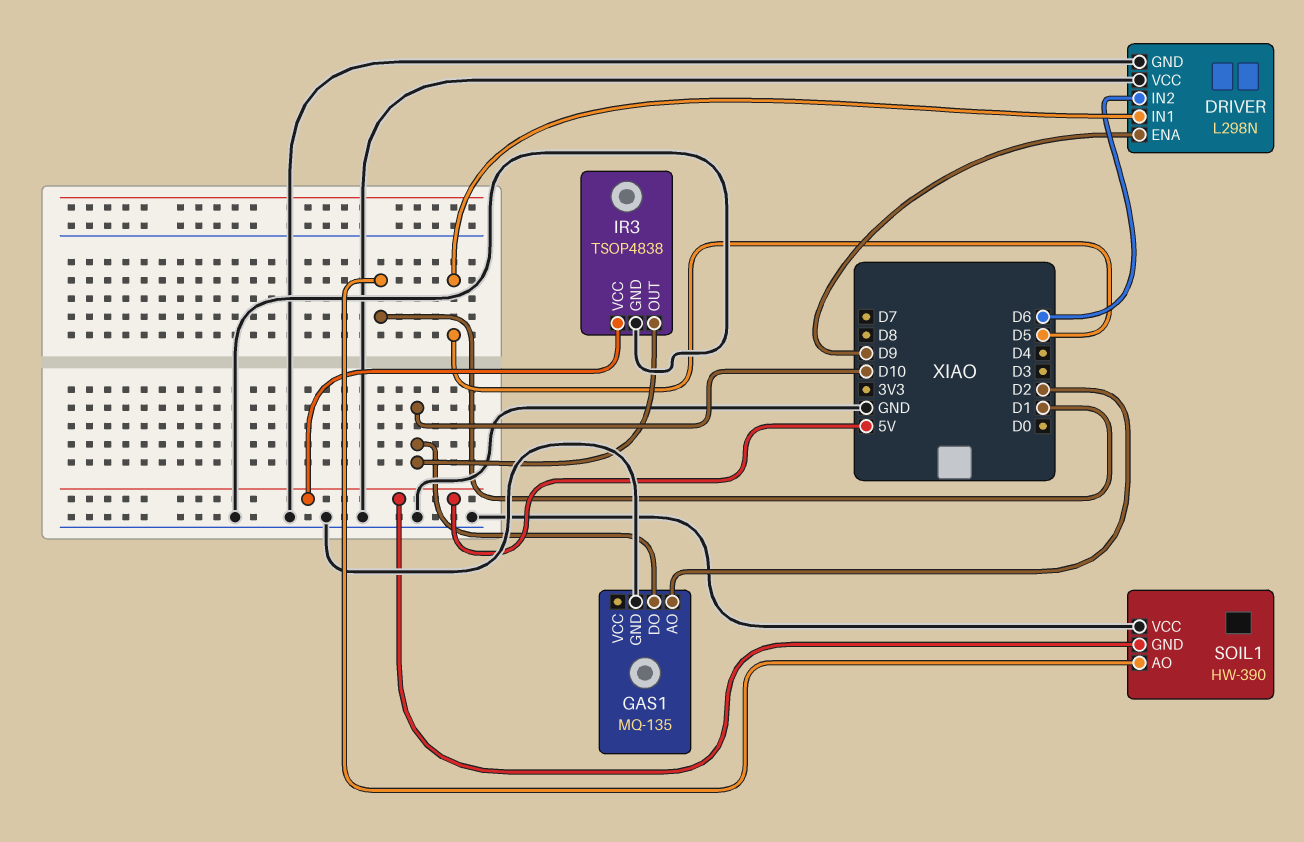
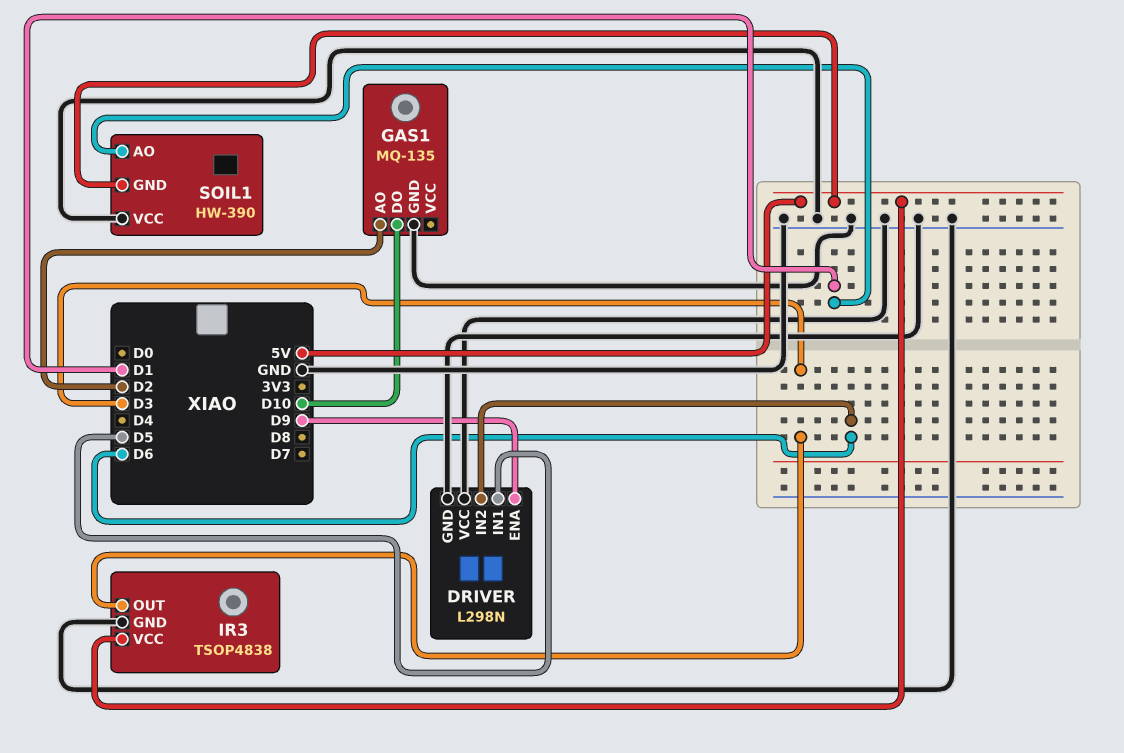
IR3 pin OUT: D10 -> D3

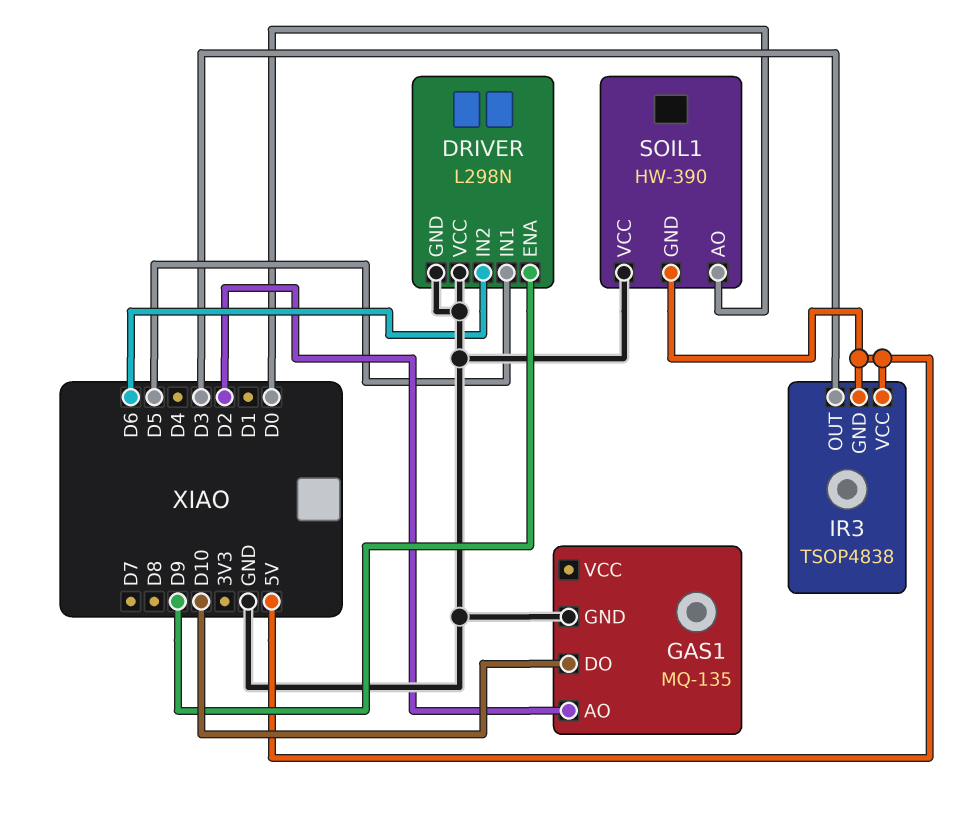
IR3 pin GND: GND -> 5V
SOIL1 pin AO: D1 -> D0

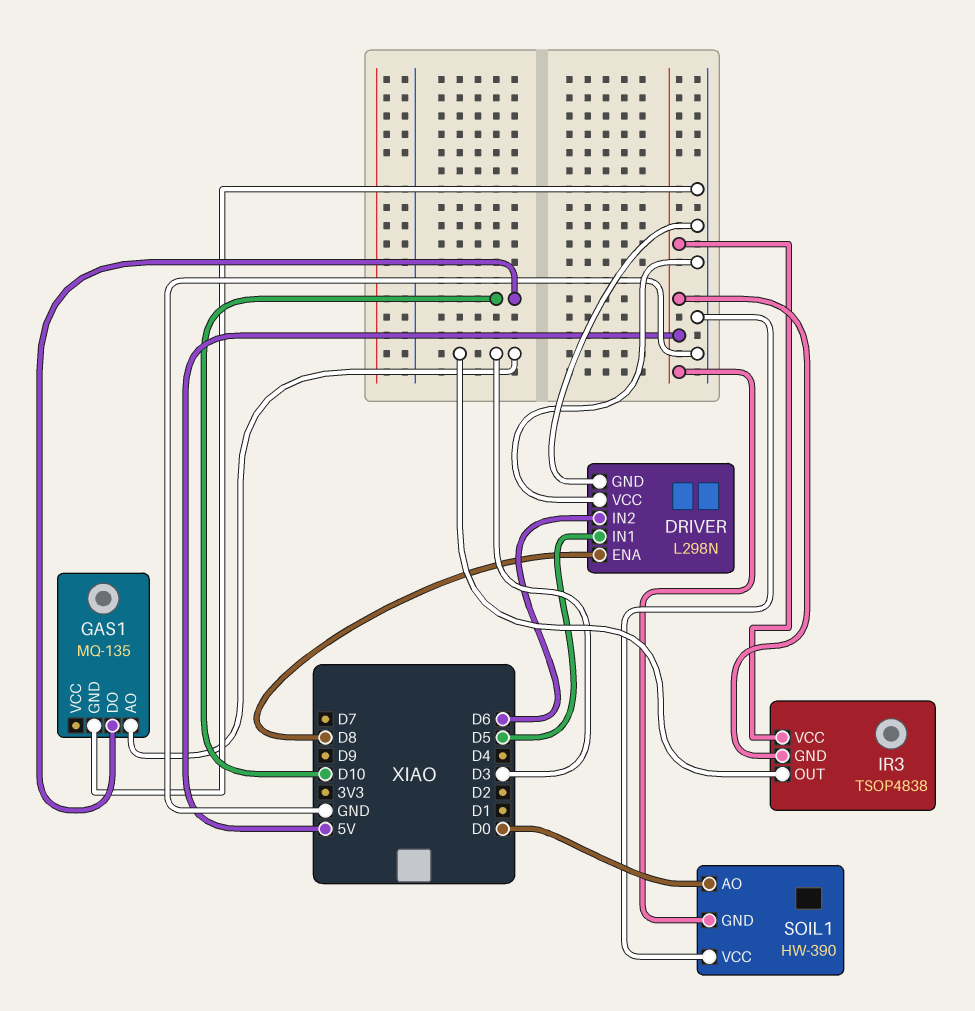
DRIVER pin ENA: D9 -> D8
GAS1 pin AO: D2 -> D3

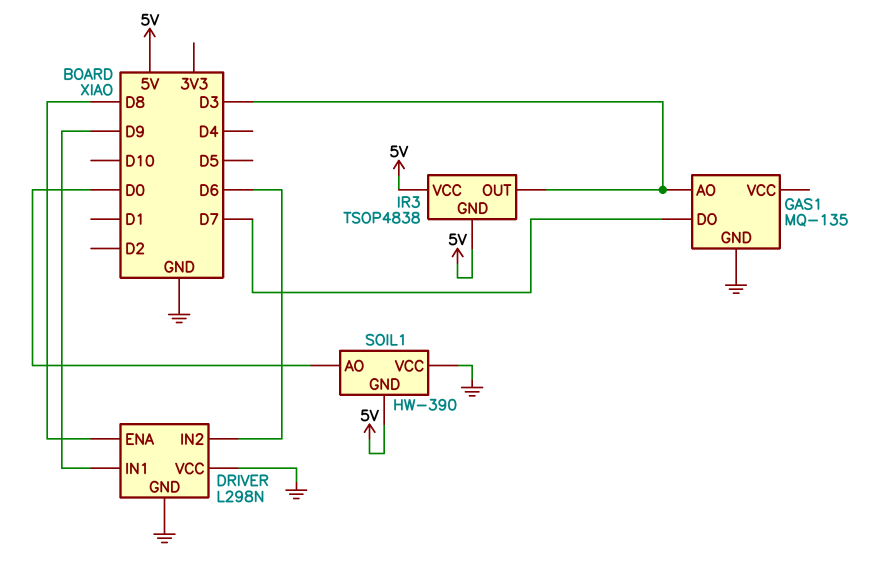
DRIVER pin IN1: D5 -> D9
GAS1 pin DO: D10 -> D7

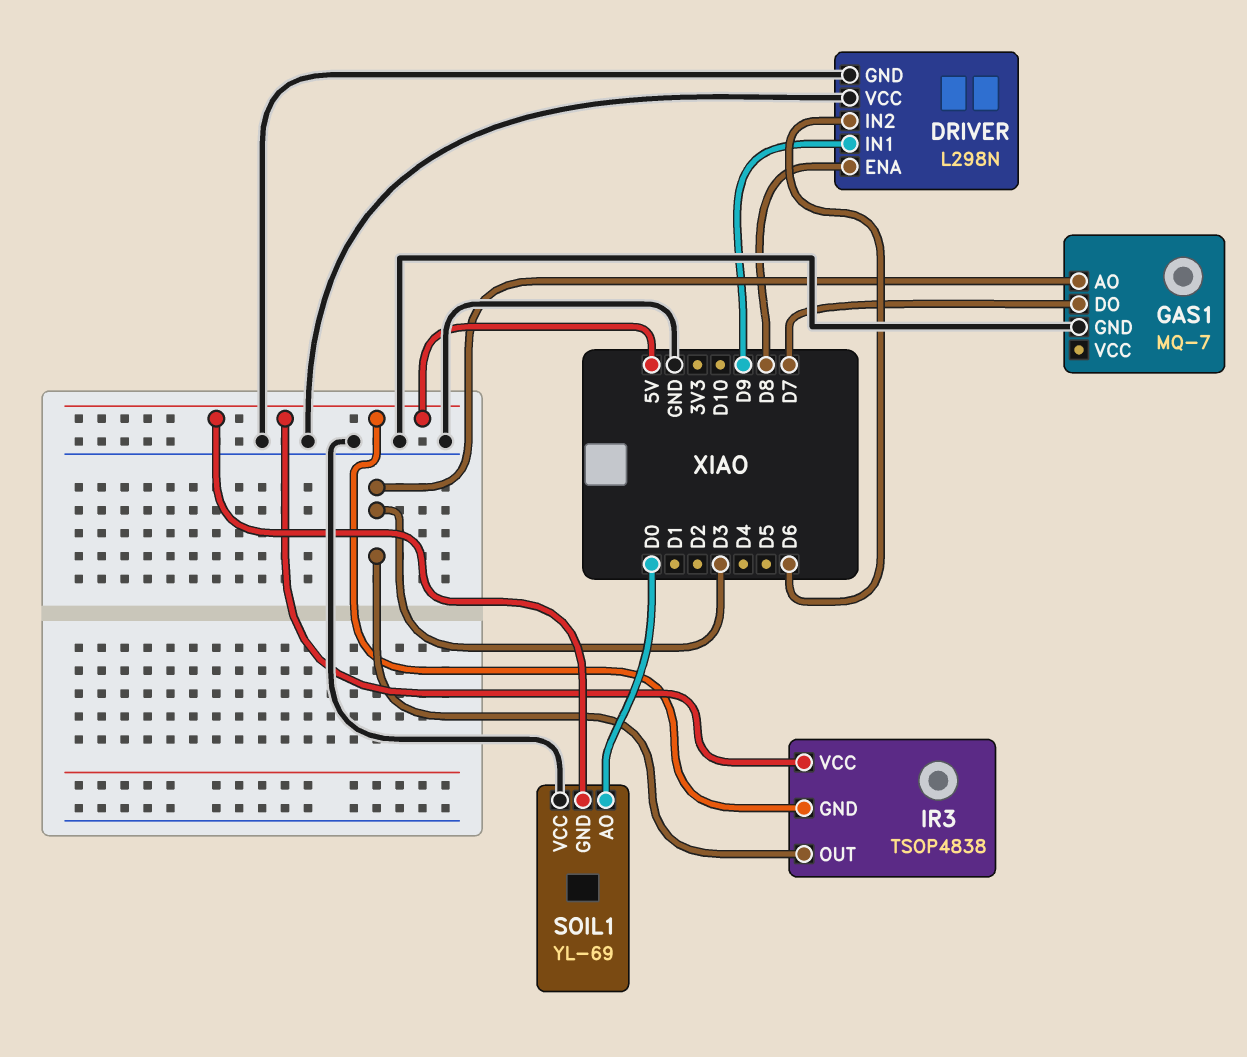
GAS1: MQ-135 -> MQ-7
SOIL1: HW-390 -> YL-69

